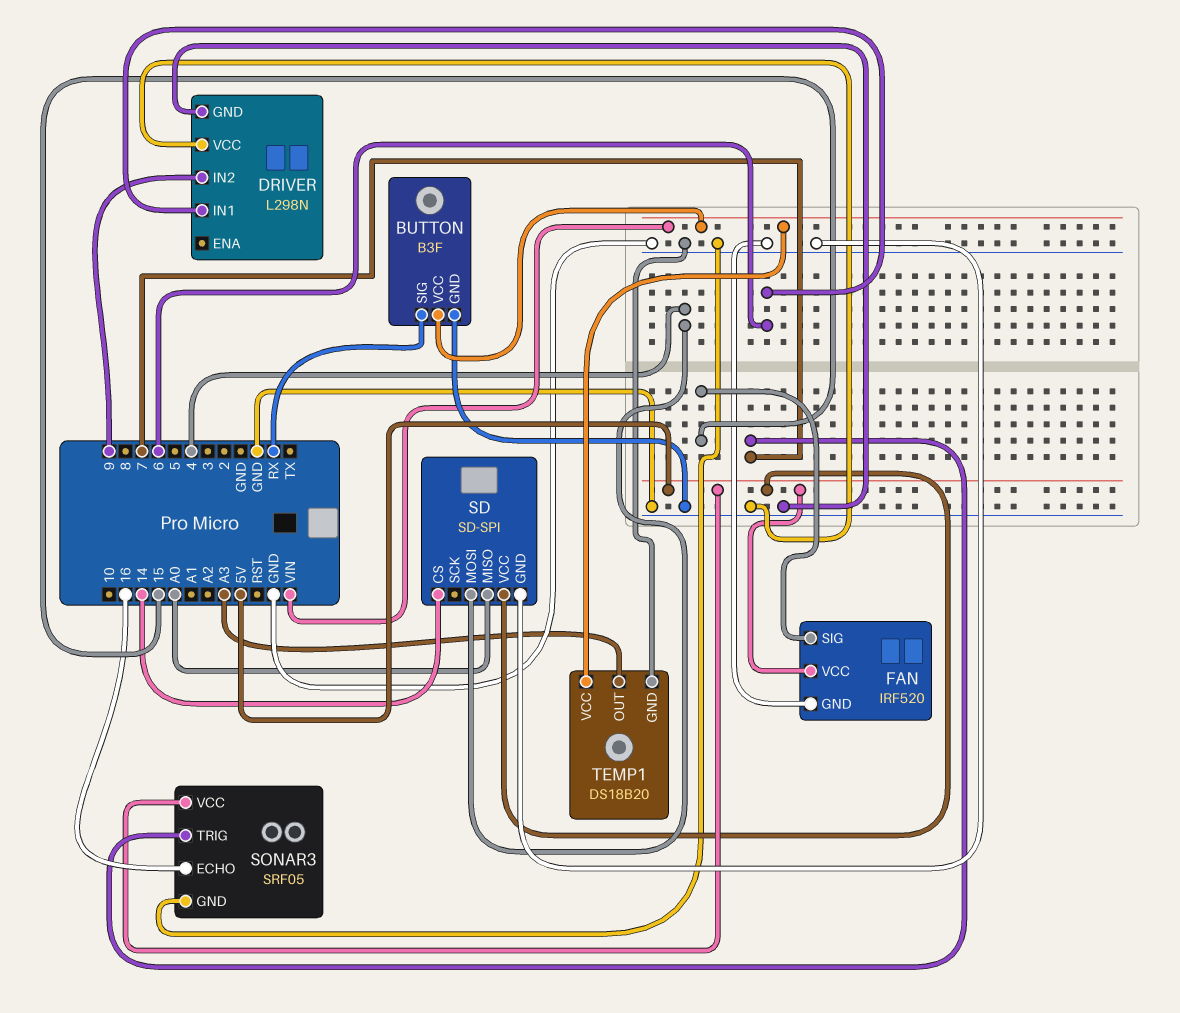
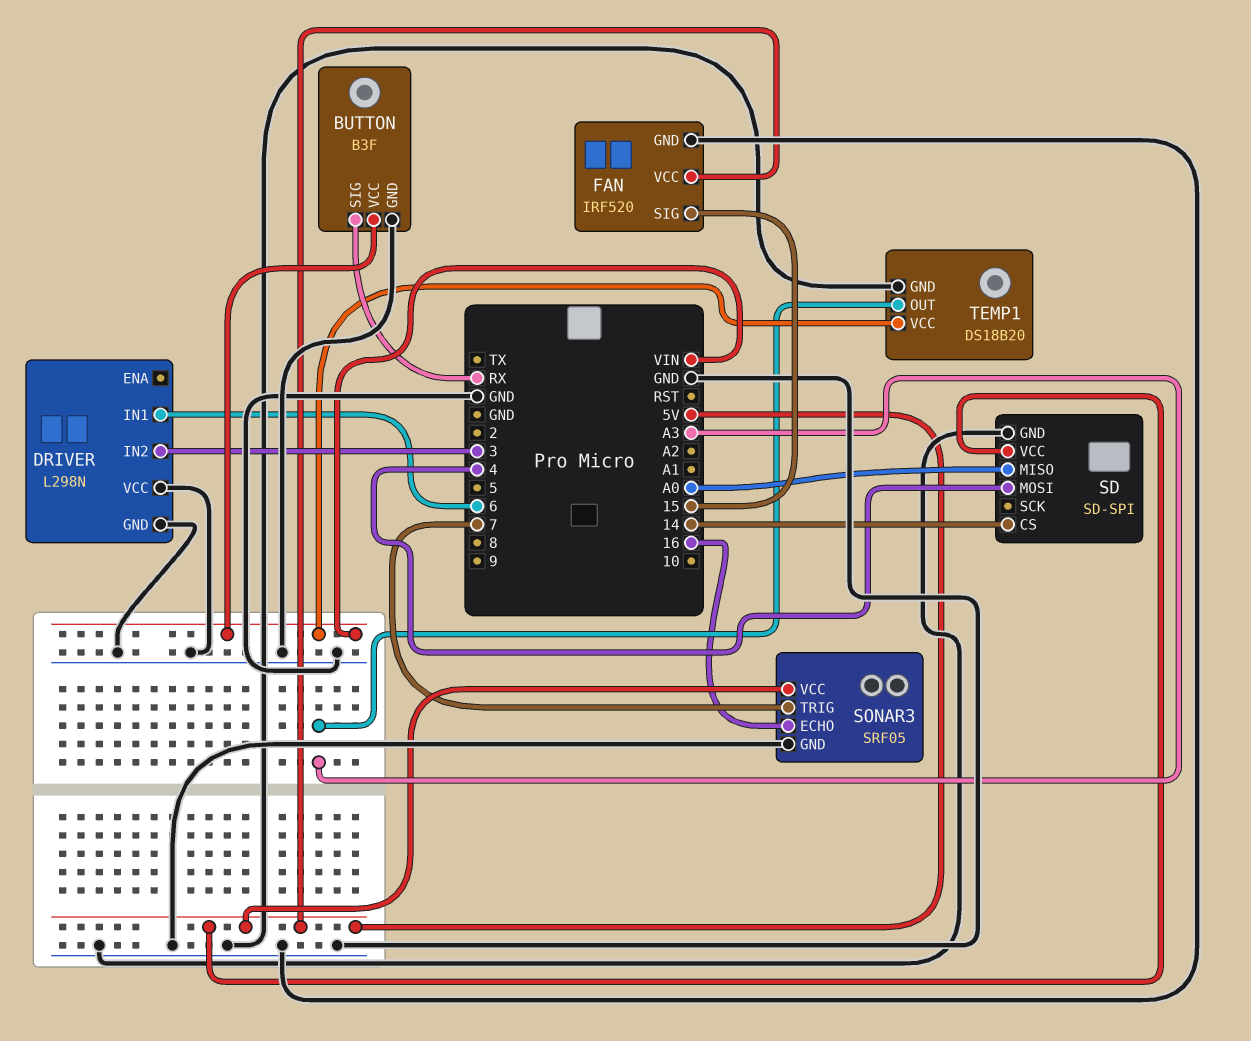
DRIVER pin IN2: 9 -> 3

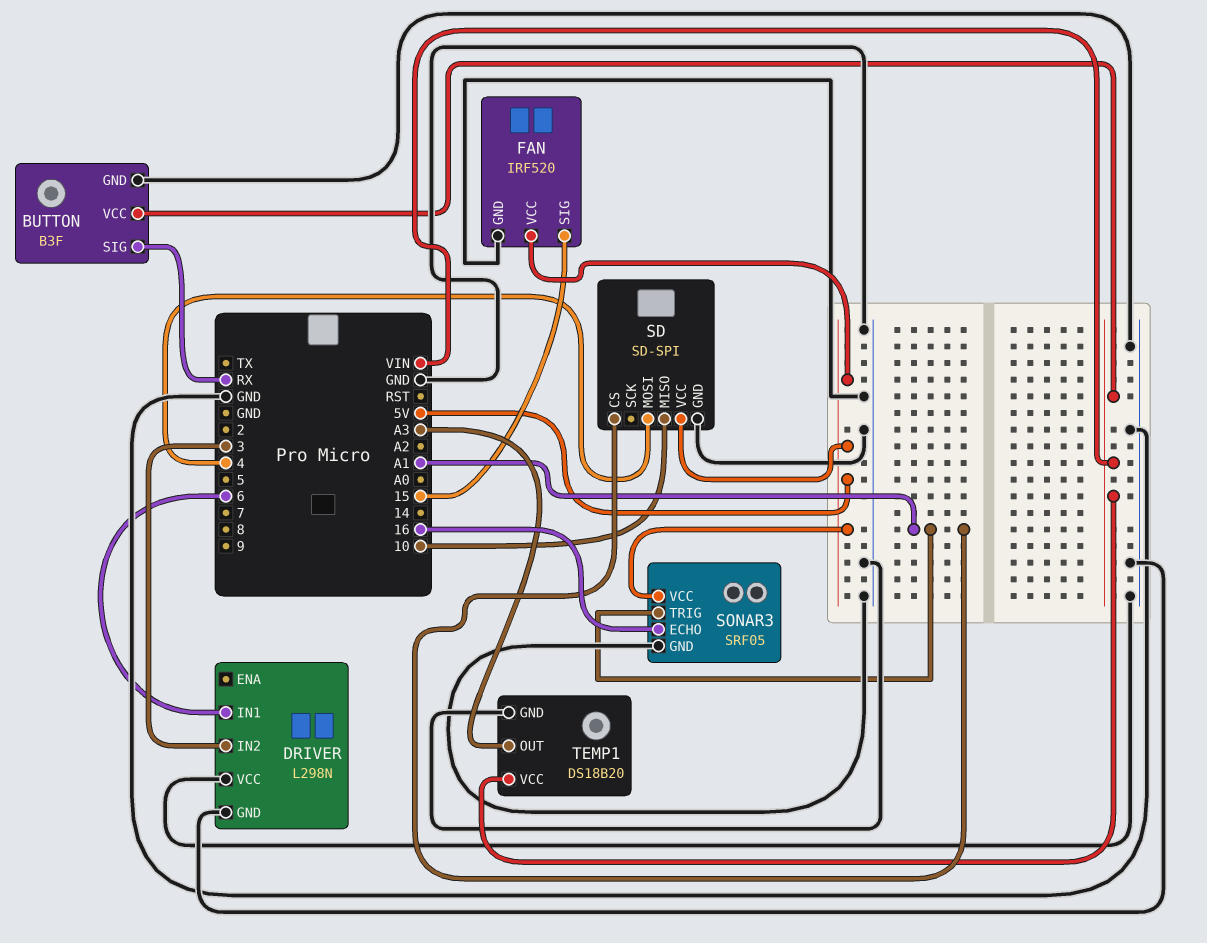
SD pin CS: 14 -> A1
SD pin MISO: A0 -> 10
SONAR3 pin TRIG: 7 -> A1

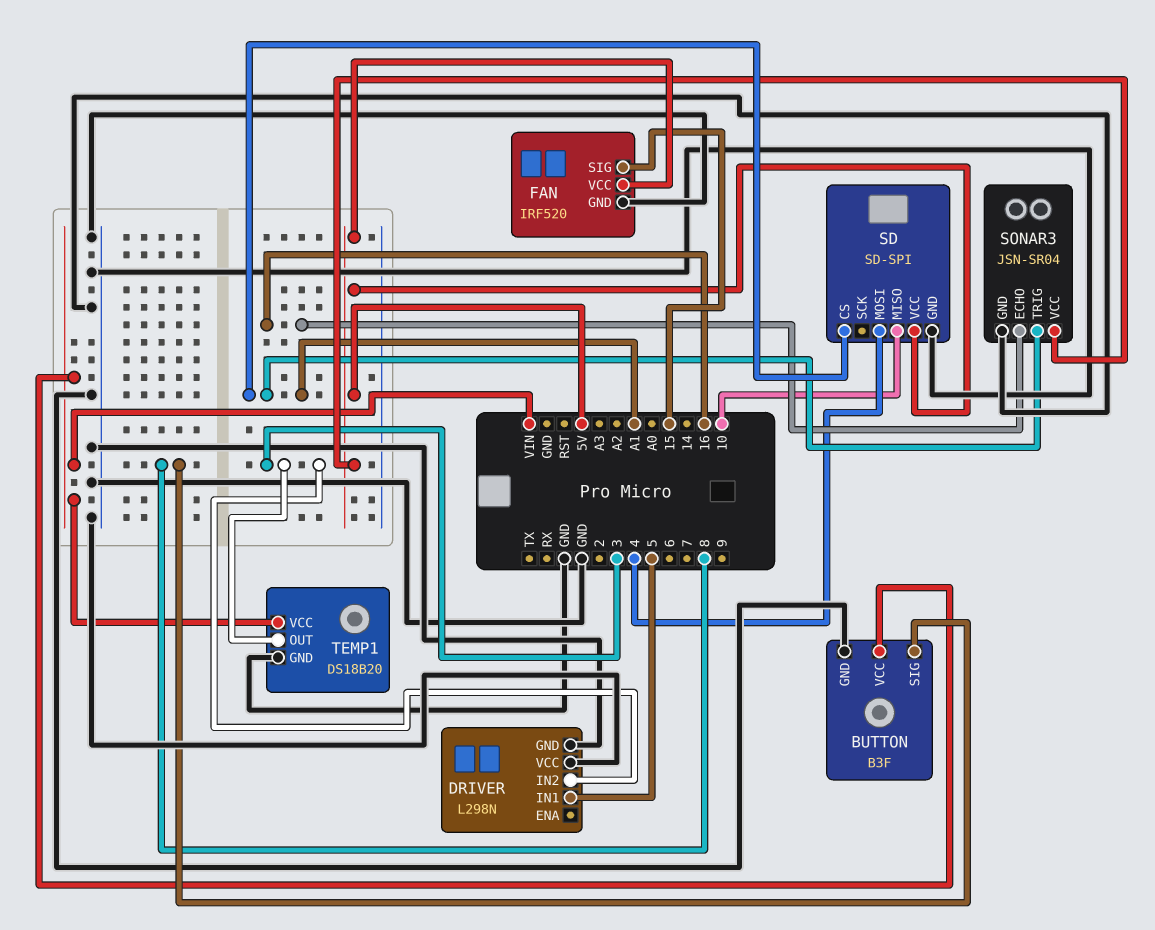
BUTTON pin SIG: RX -> 8
DRIVER pin IN1: 6 -> 5
SONAR3: SRF05 -> JSN-SR04
TEMP1 pin OUT: A3 -> 3

